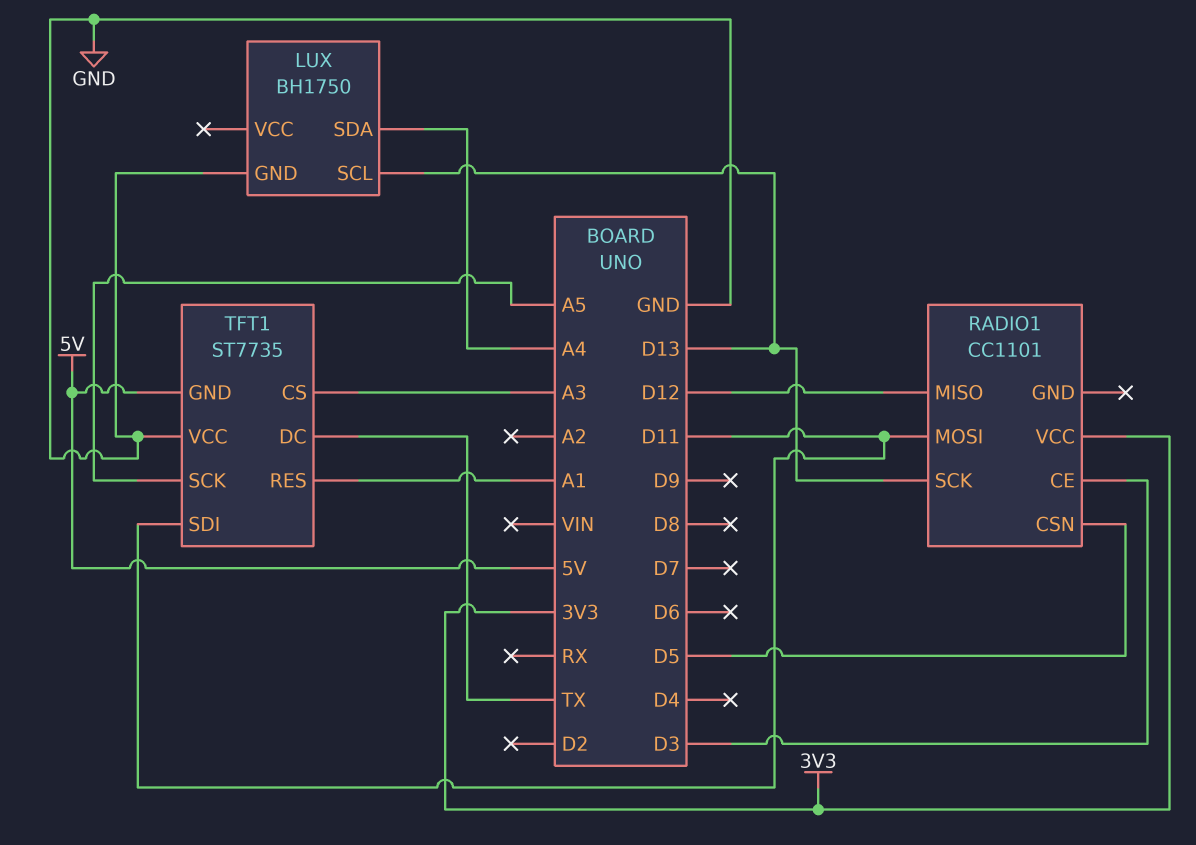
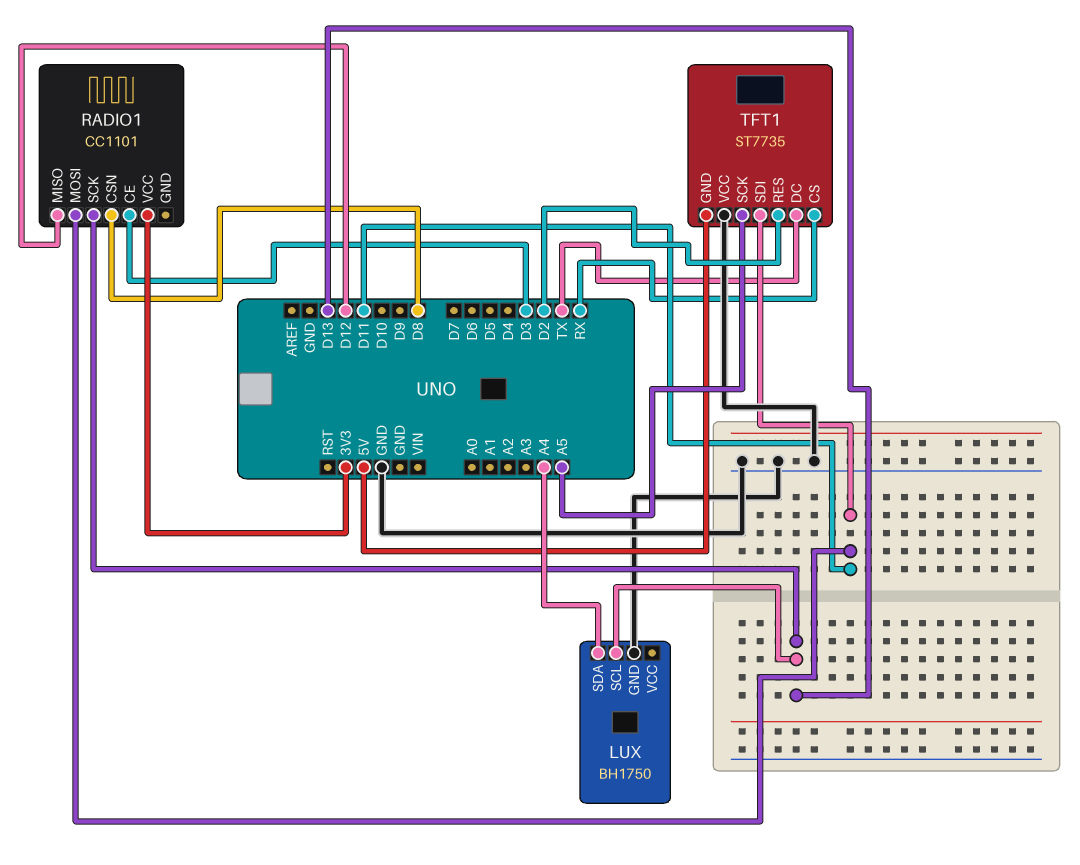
RADIO1 pin CSN: D5 -> D8
TFT1 pin CS: A3 -> RX
TFT1 pin RES: A1 -> D2

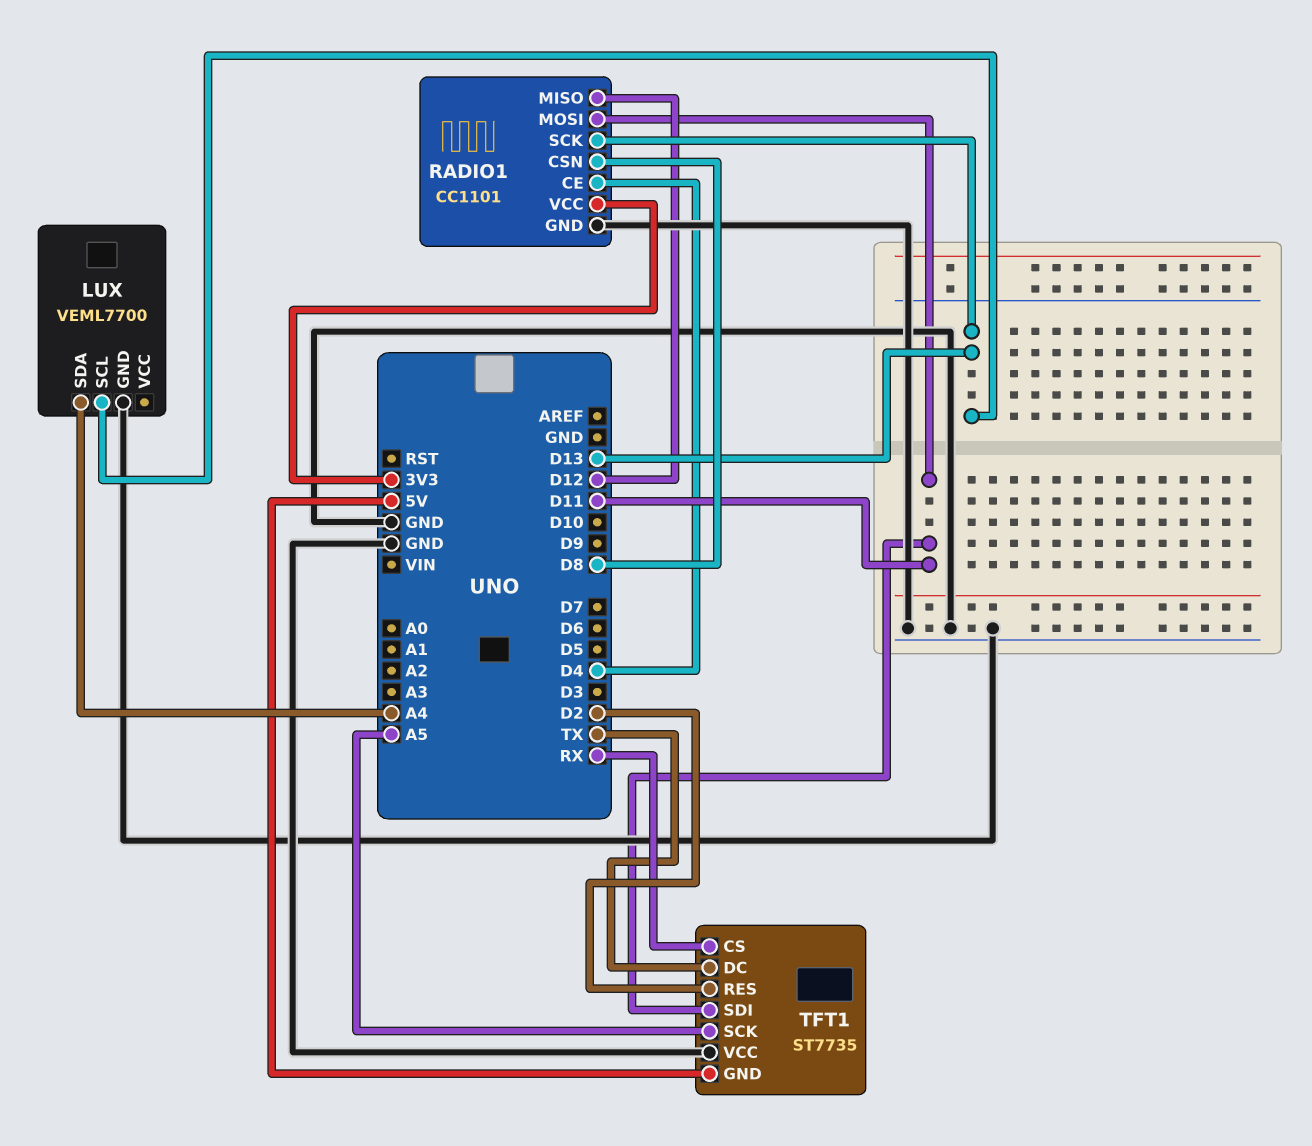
LUX: BH1750 -> VEML7700
RADIO1 pin CE: D3 -> D4
RADIO1 pin GND: none -> GND

